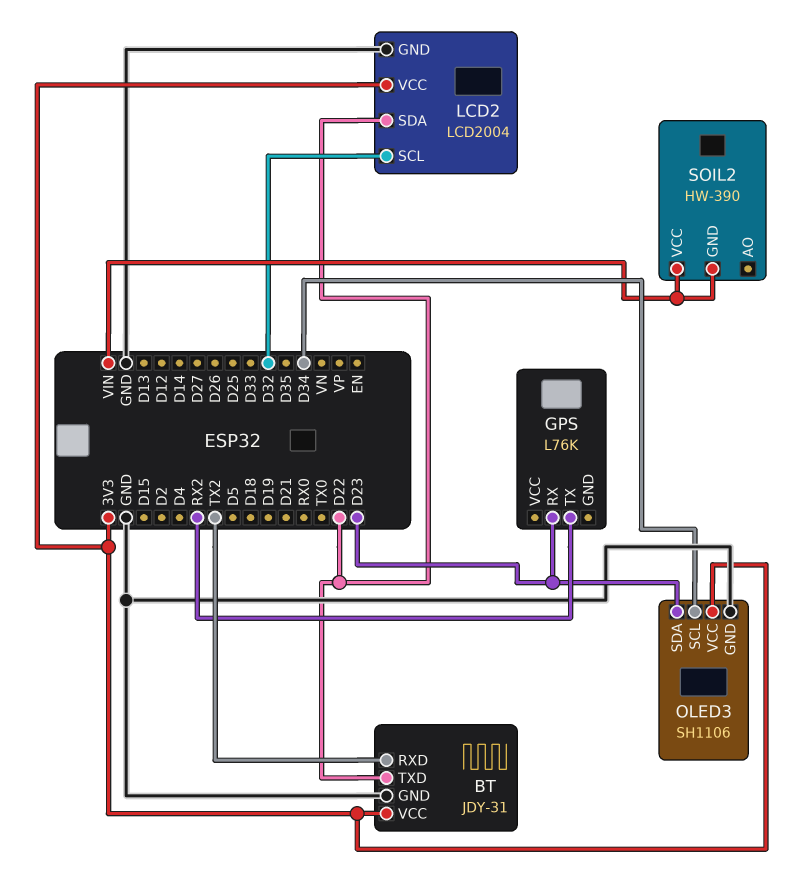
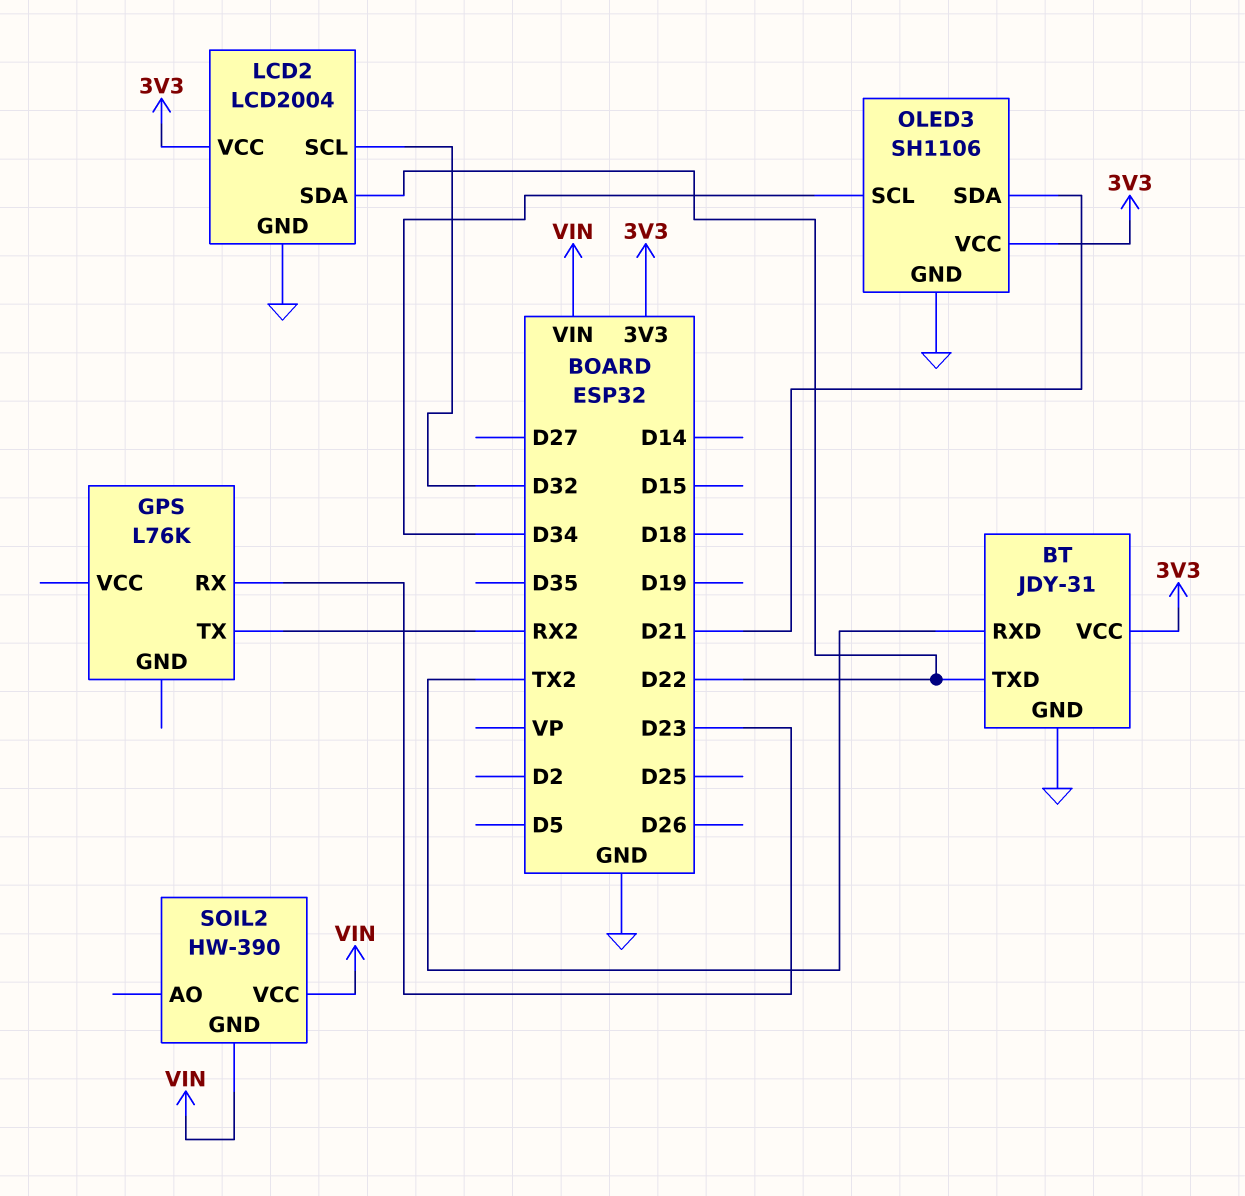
OLED3 pin SDA: D23 -> D21

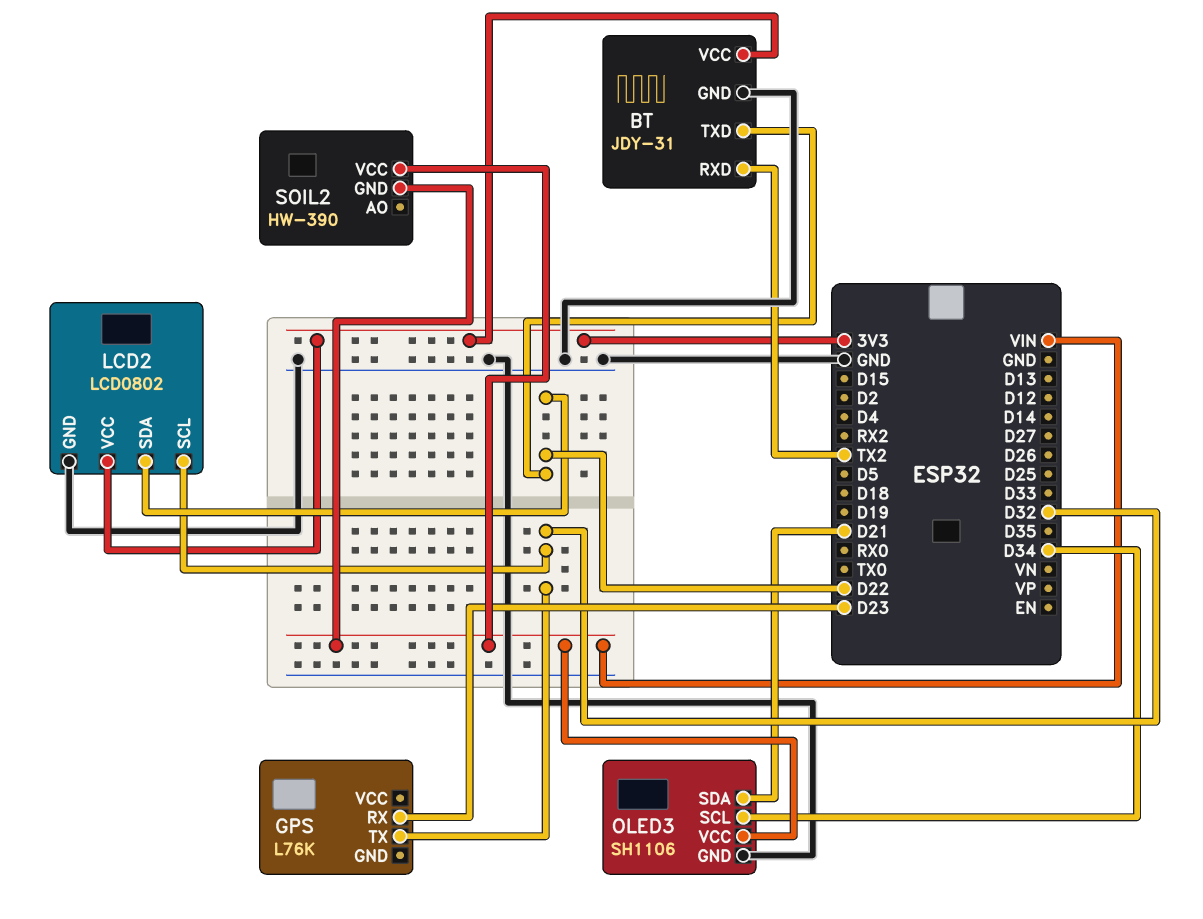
GPS pin TX: RX2 -> D32
LCD2: LCD2004 -> LCD0802
OLED3 pin VCC: 3V3 -> VIN

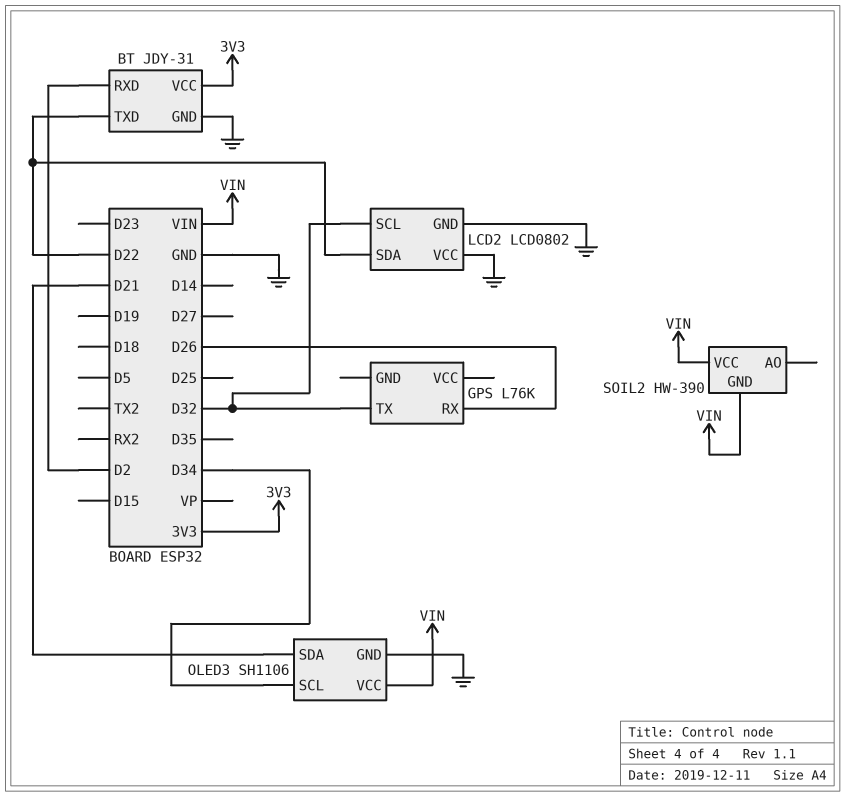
BT pin RXD: TX2 -> D2
GPS pin RX: D23 -> D26
LCD2 pin VCC: 3V3 -> GND

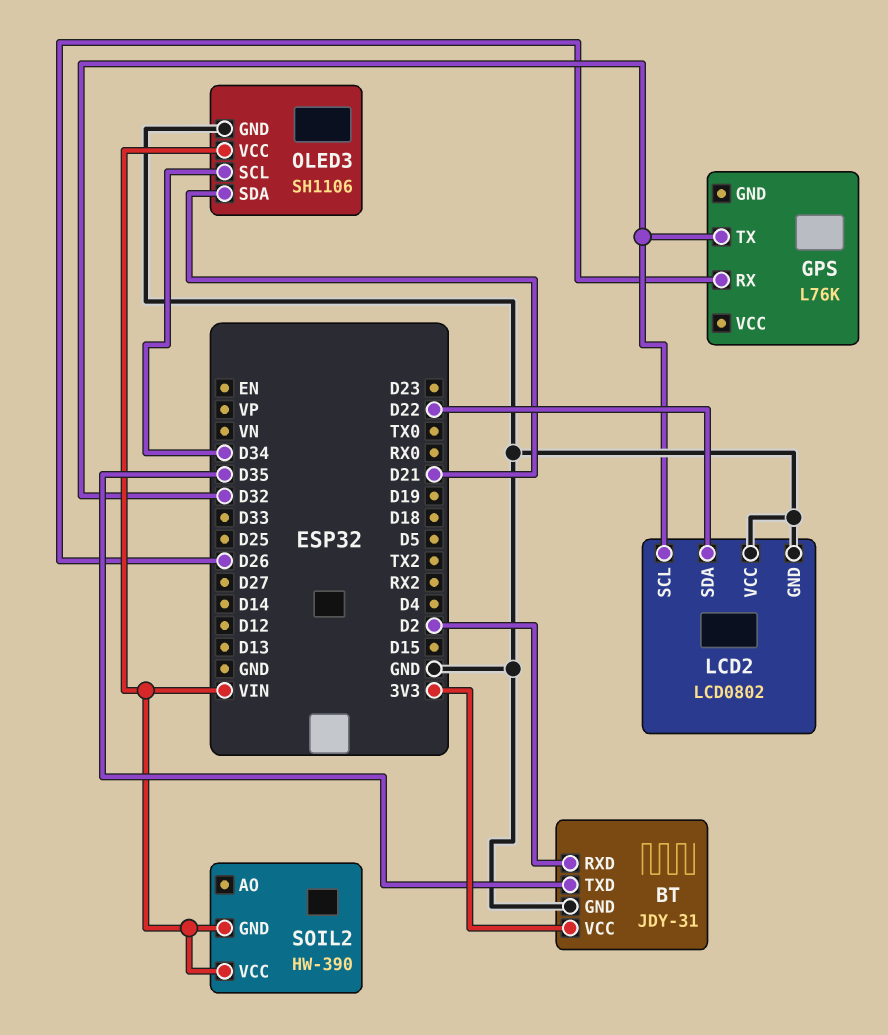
BT pin TXD: D22 -> D35

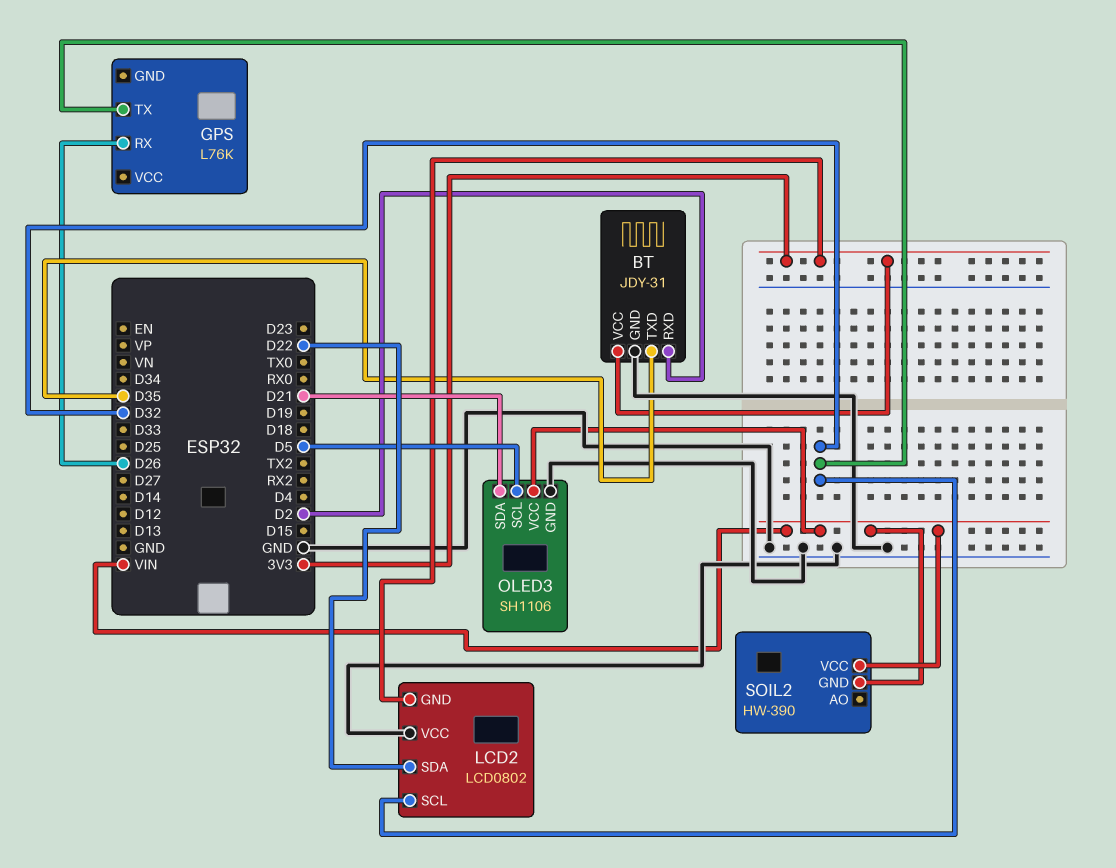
LCD2 pin GND: GND -> 3V3
OLED3 pin SCL: D34 -> D5

